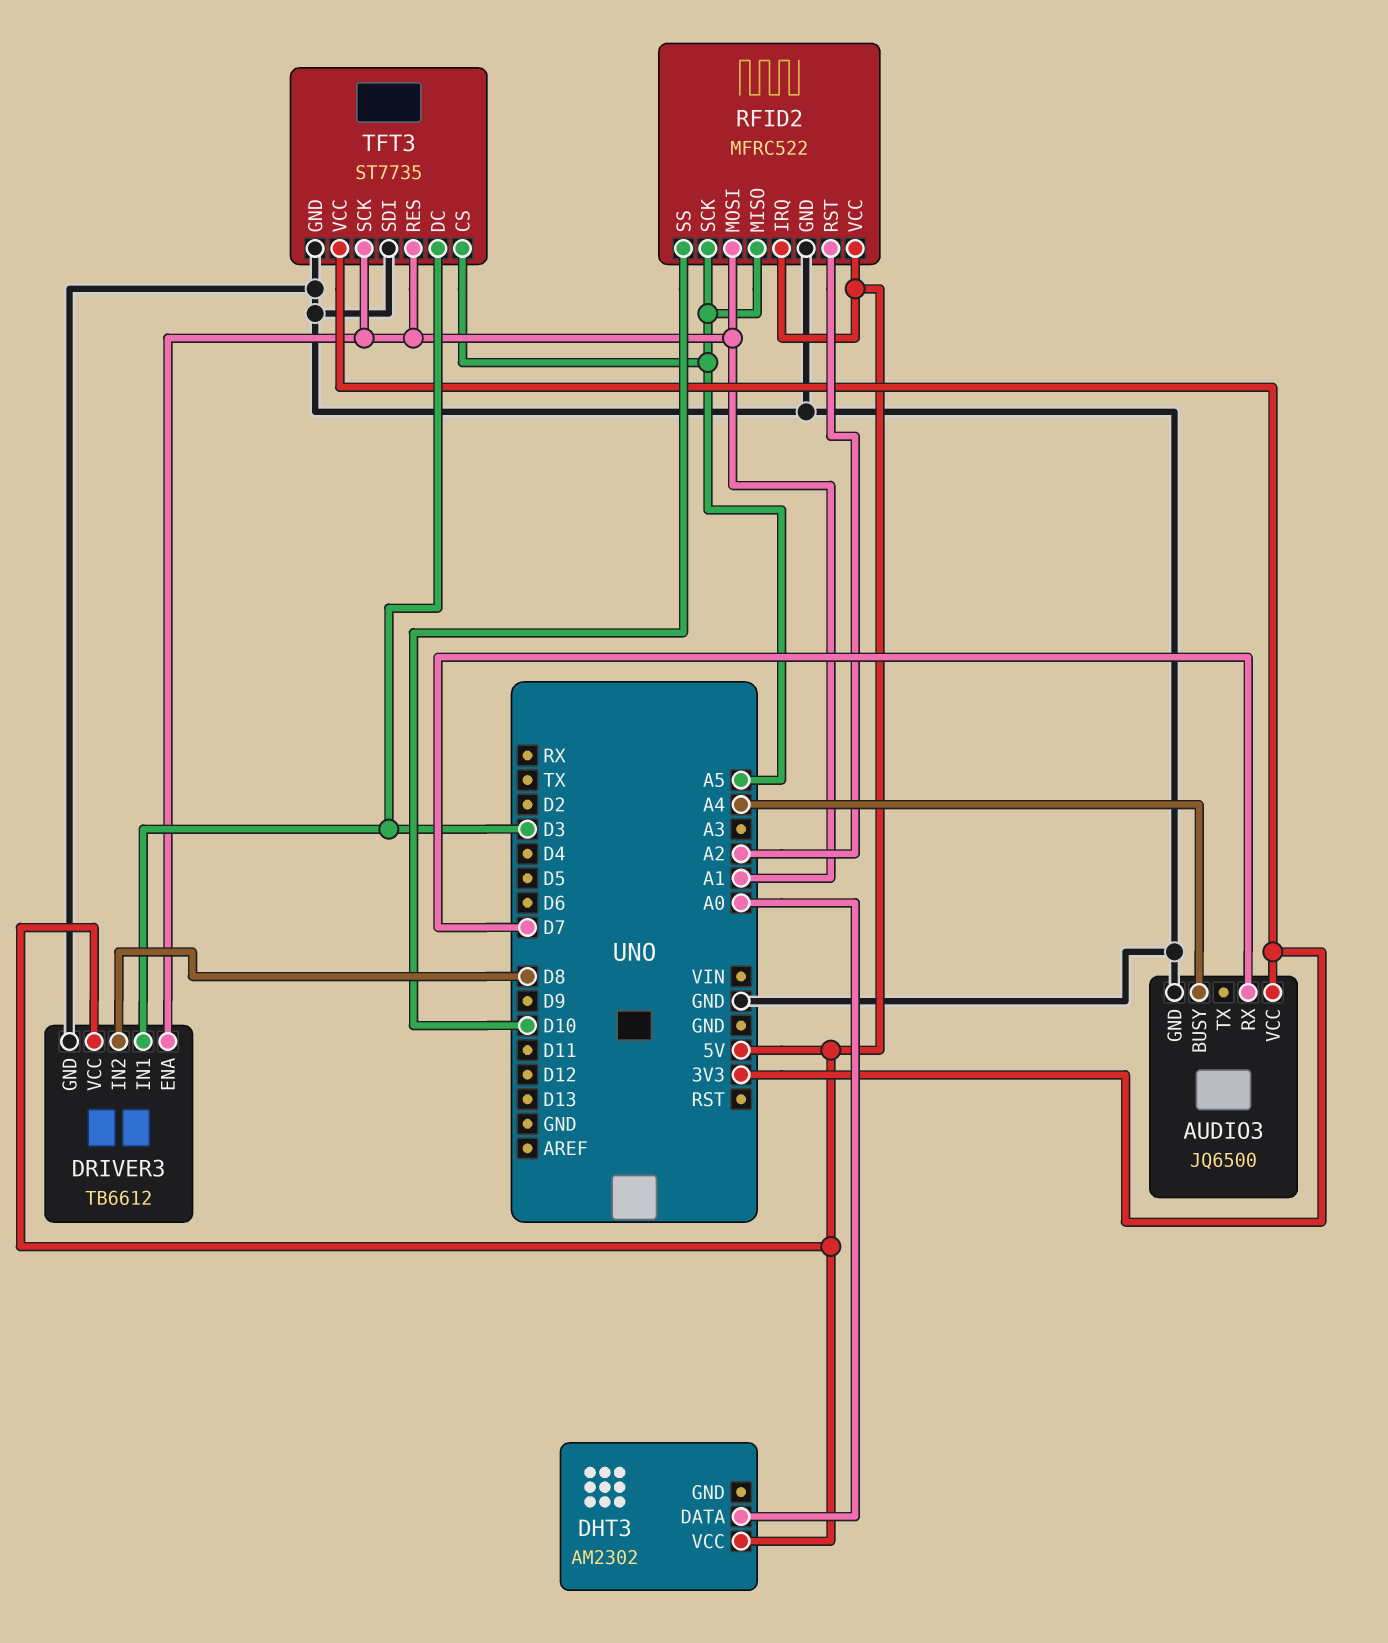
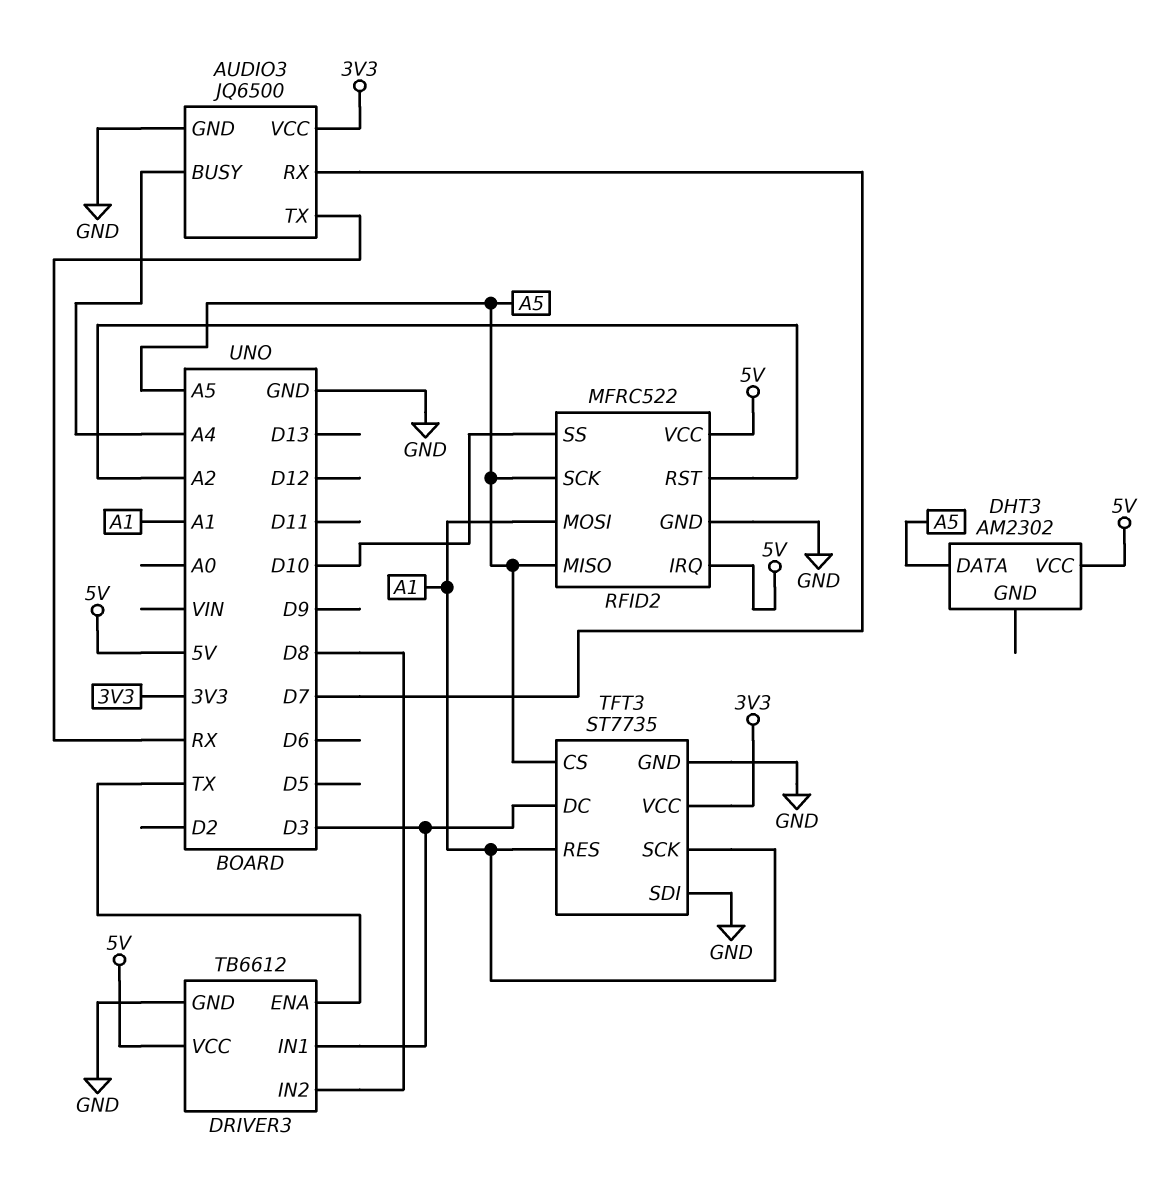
AUDIO3 pin TX: none -> RX
DHT3 pin DATA: A0 -> A5
DRIVER3 pin ENA: A1 -> TX

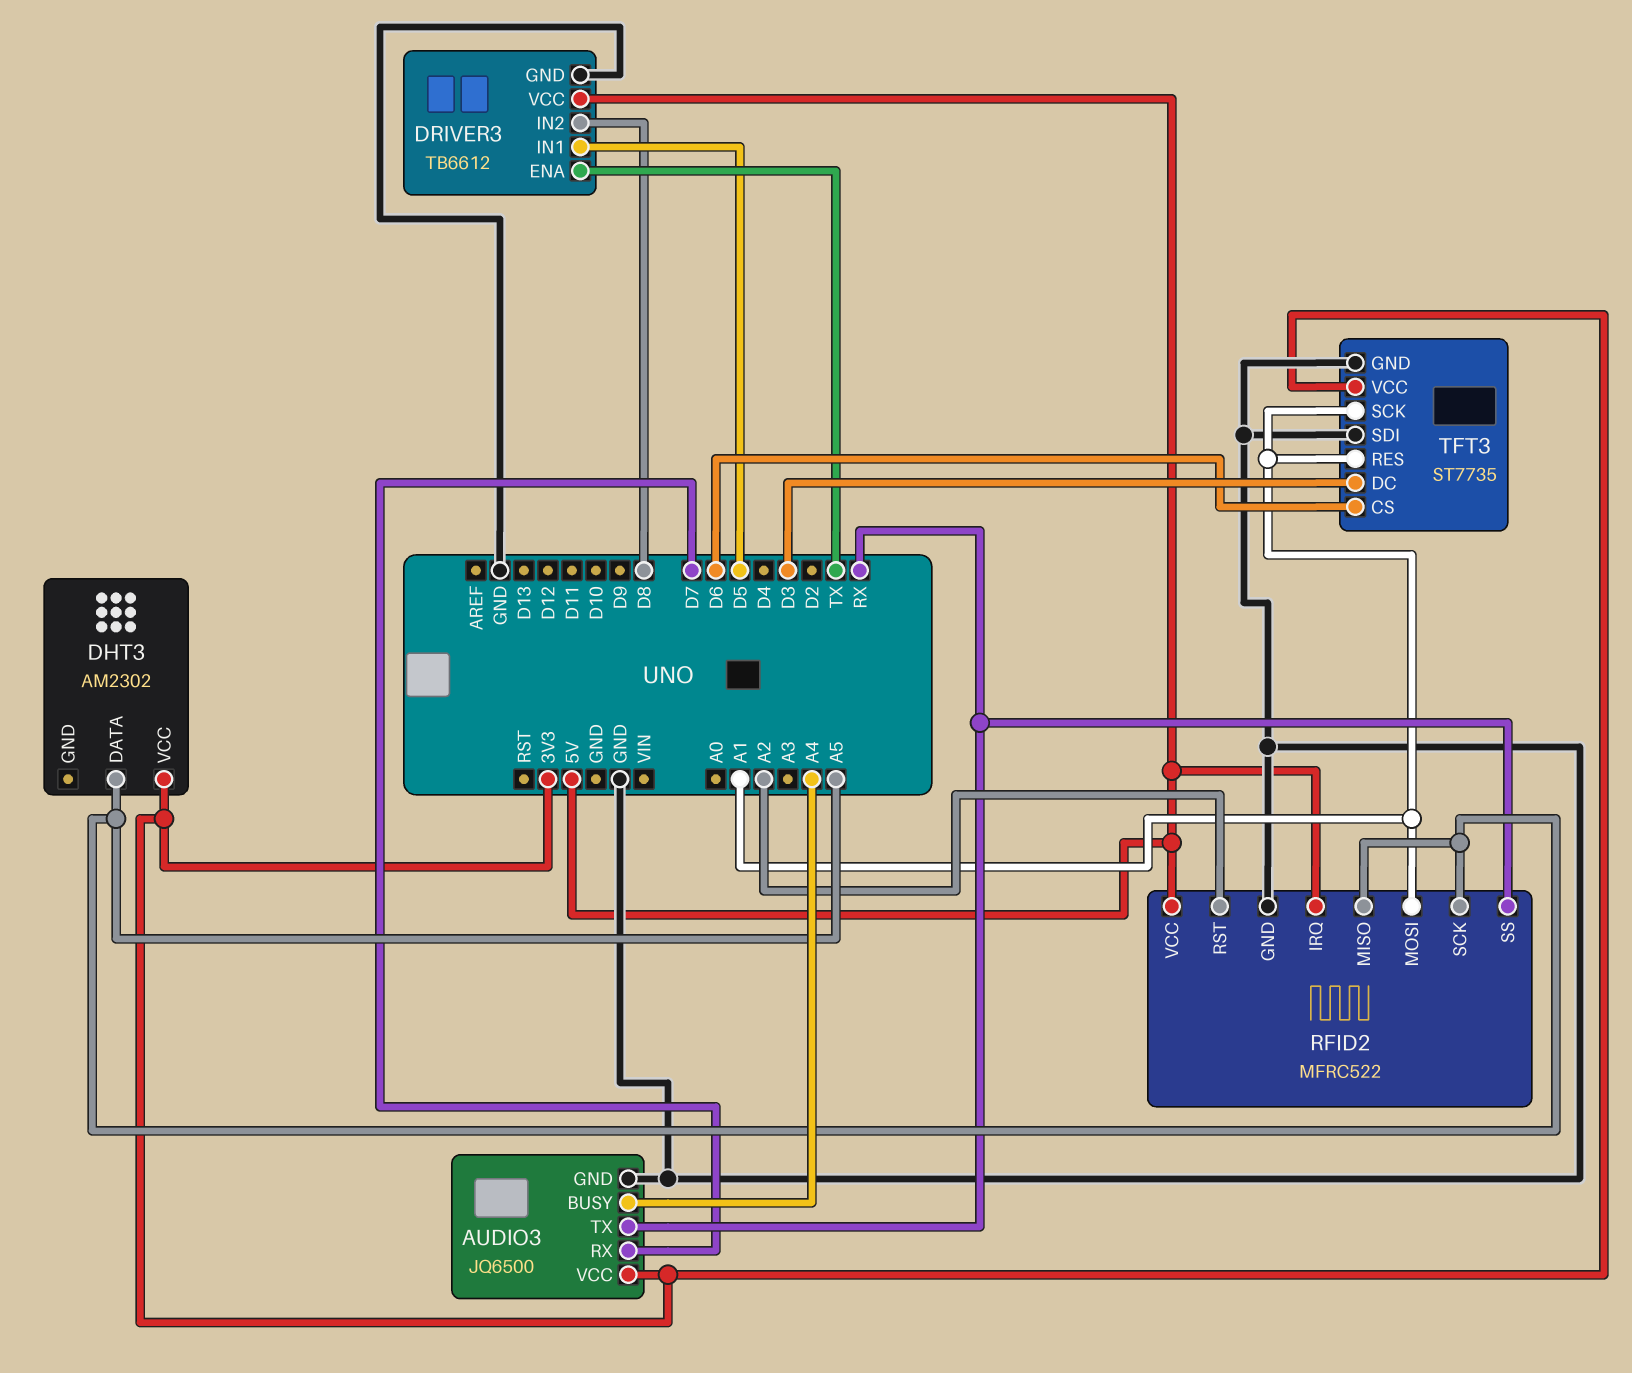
DHT3 pin VCC: 5V -> 3V3
DRIVER3 pin IN1: D3 -> D5
RFID2 pin SS: D10 -> RX
TFT3 pin CS: A5 -> D6

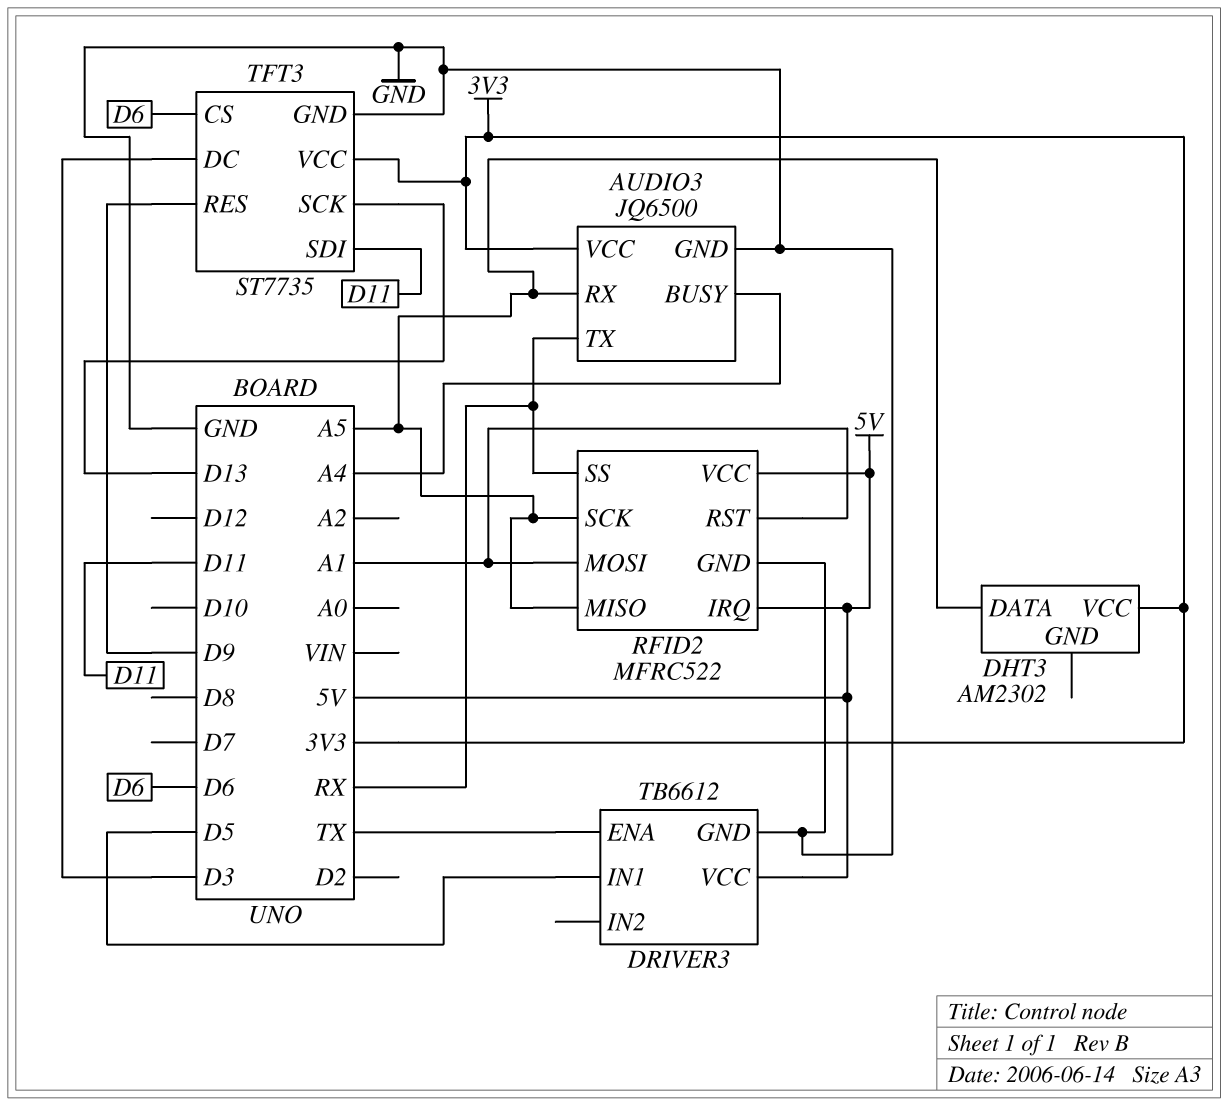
AUDIO3 pin RX: D7 -> A5
DRIVER3 pin IN2: D8 -> none
RFID2 pin RST: A2 -> A1
TFT3 pin RES: A1 -> D9
TFT3 pin SCK: A1 -> D13
TFT3 pin SDI: GND -> D11

